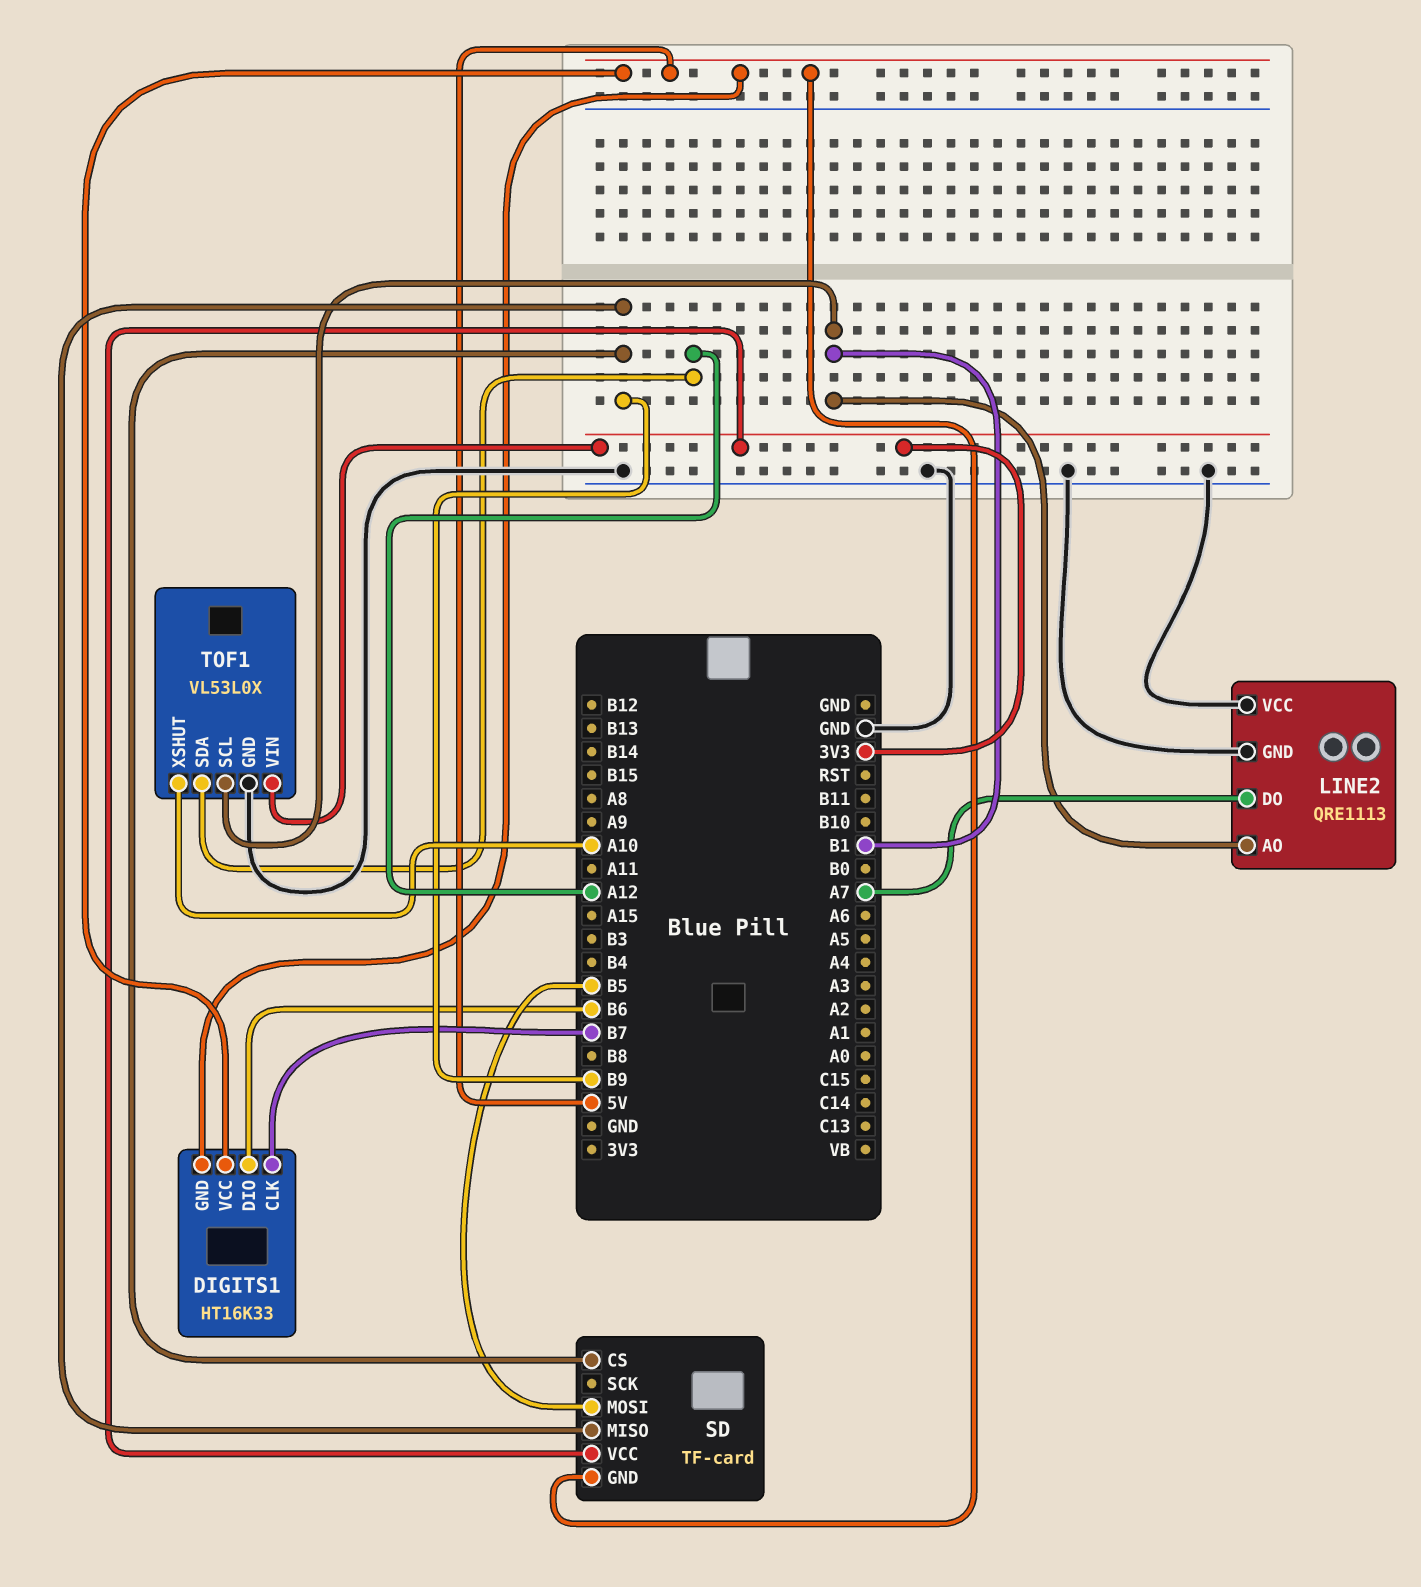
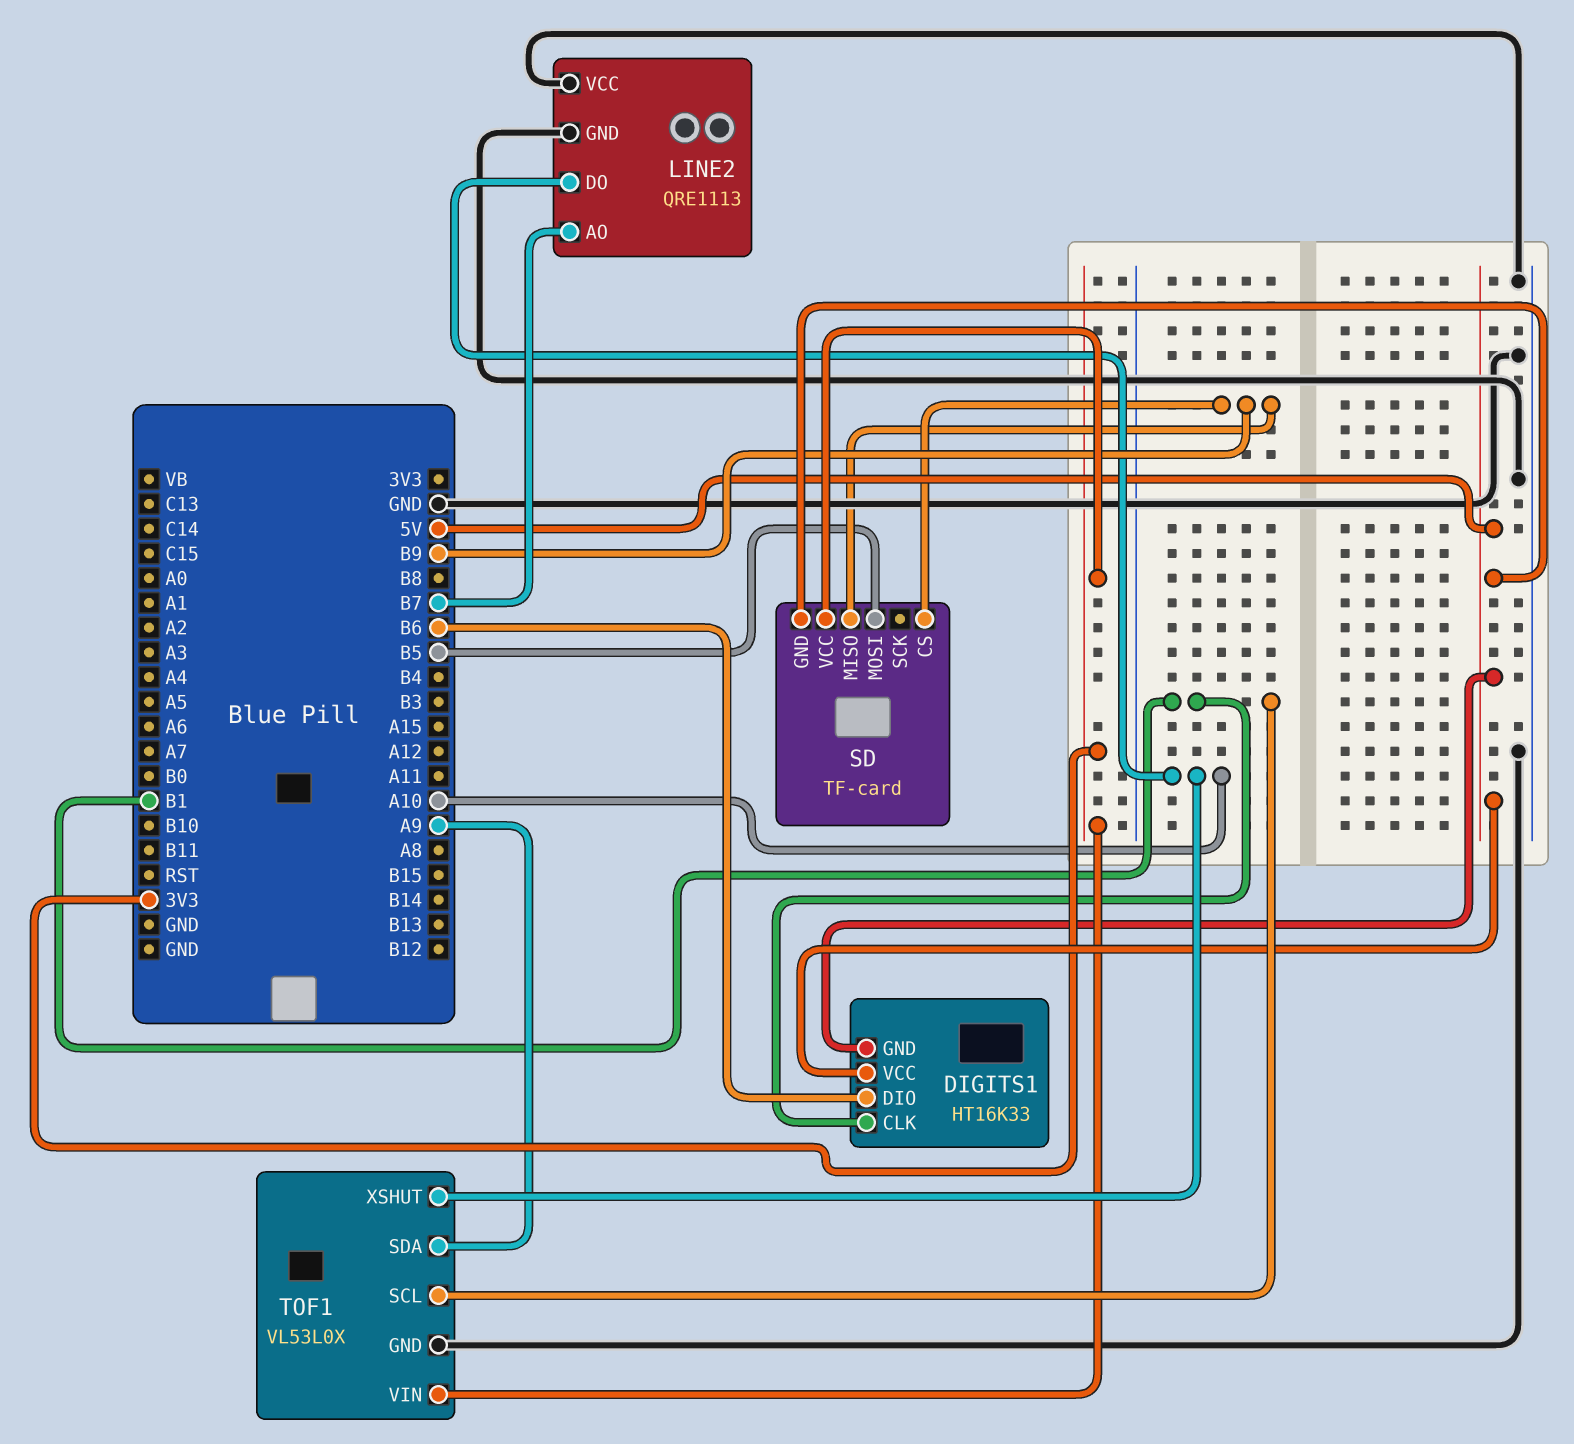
DIGITS1 pin CLK: B7 -> B1
LINE2 pin AO: B1 -> B7
LINE2 pin DO: A7 -> A10
TOF1 pin SDA: A12 -> A9

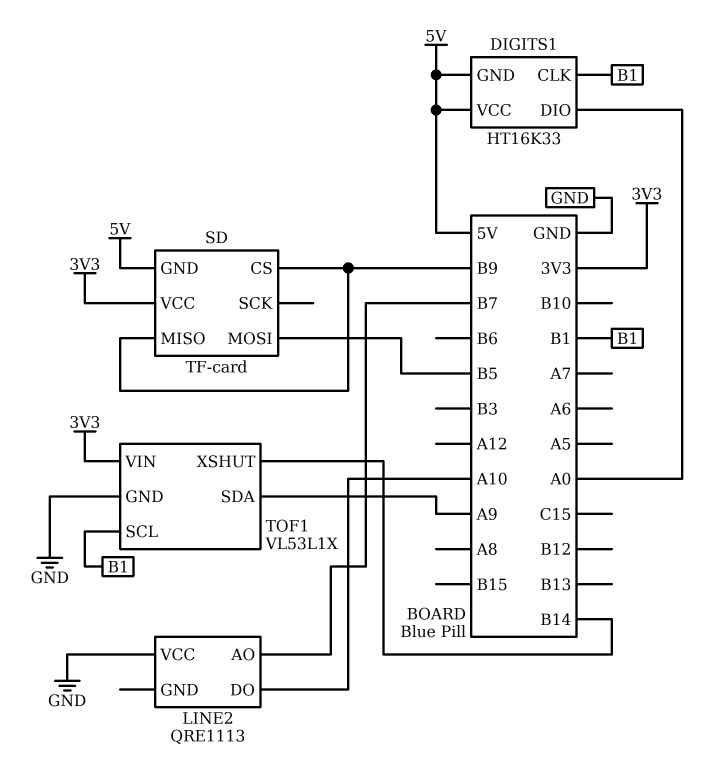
DIGITS1 pin DIO: B6 -> A0
LINE2 pin GND: GND -> none
TOF1: VL53L0X -> VL53L1X
TOF1 pin XSHUT: A10 -> B14

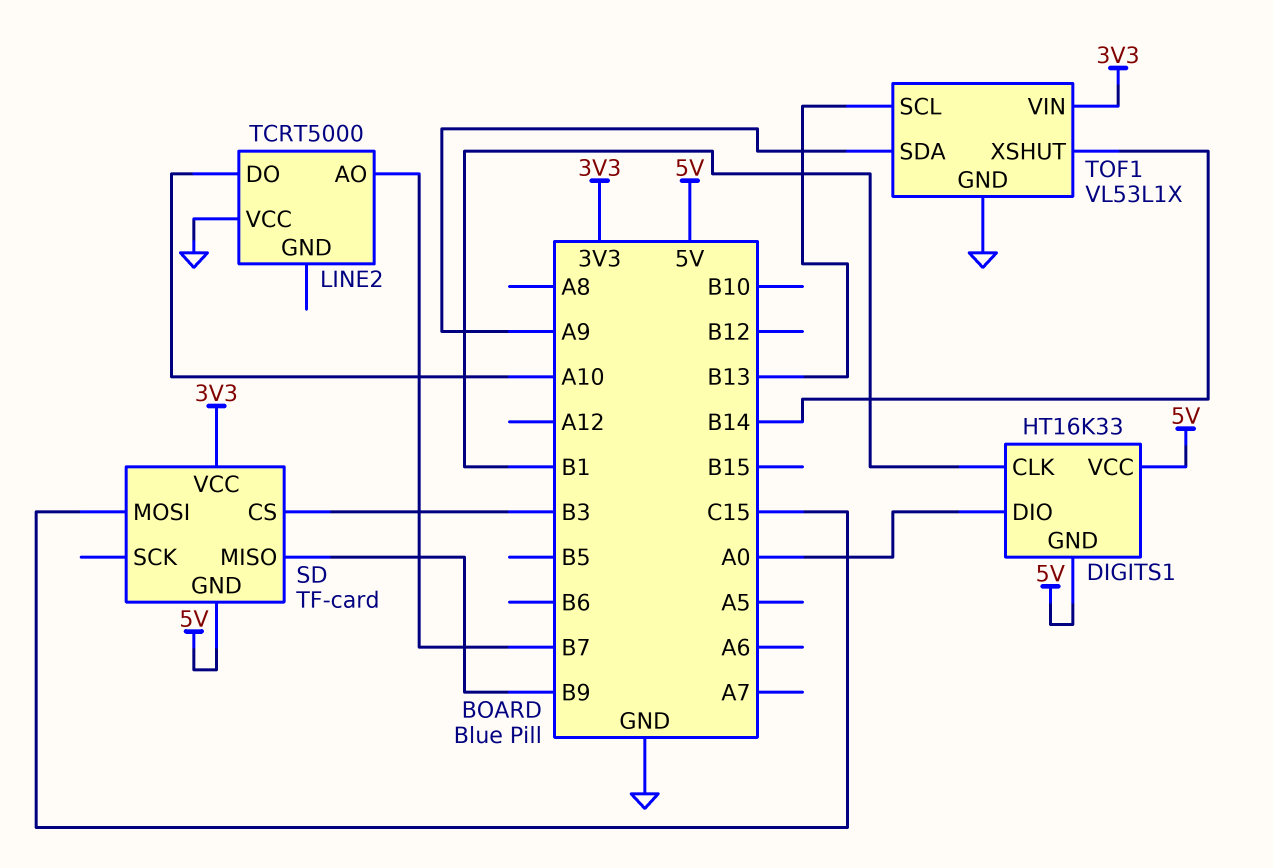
LINE2: QRE1113 -> TCRT5000
SD pin CS: B9 -> B3
SD pin MOSI: B5 -> C15
TOF1 pin SCL: B1 -> B13

